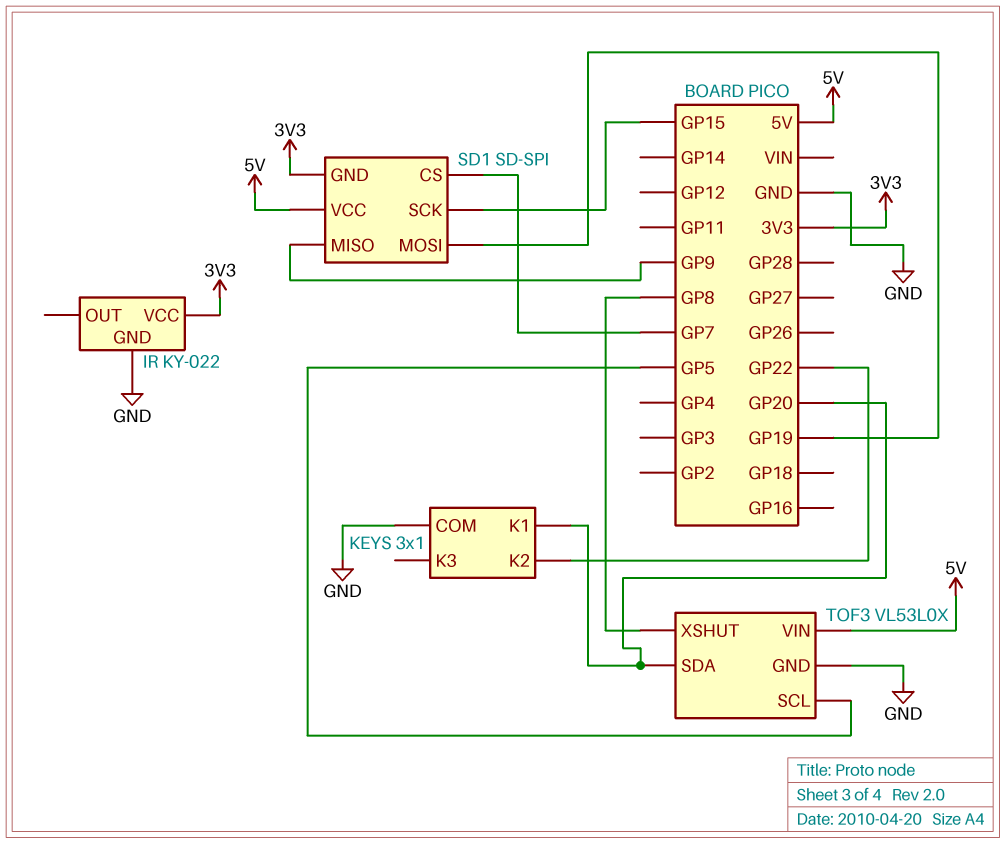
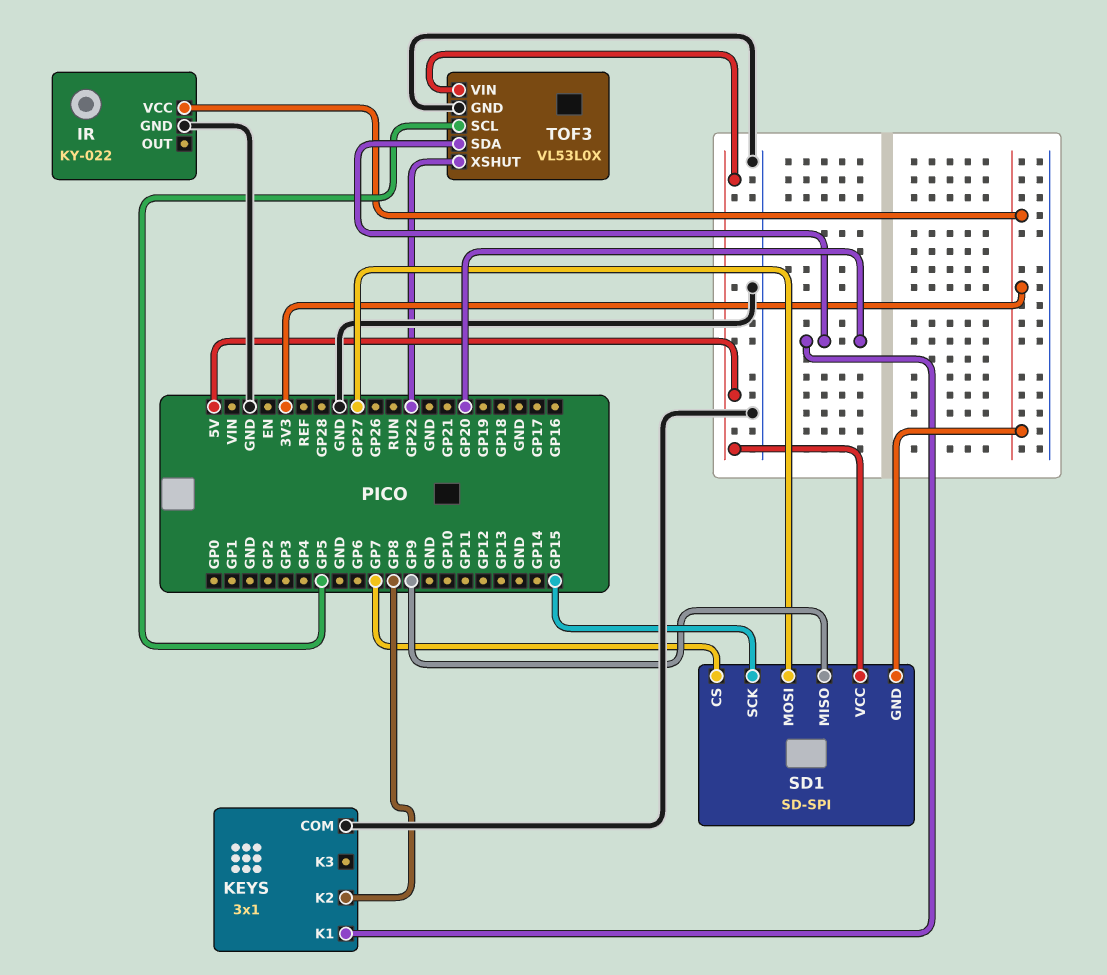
KEYS pin K2: GP22 -> GP8
SD1 pin MOSI: GP19 -> GP27
TOF3 pin XSHUT: GP8 -> GP22

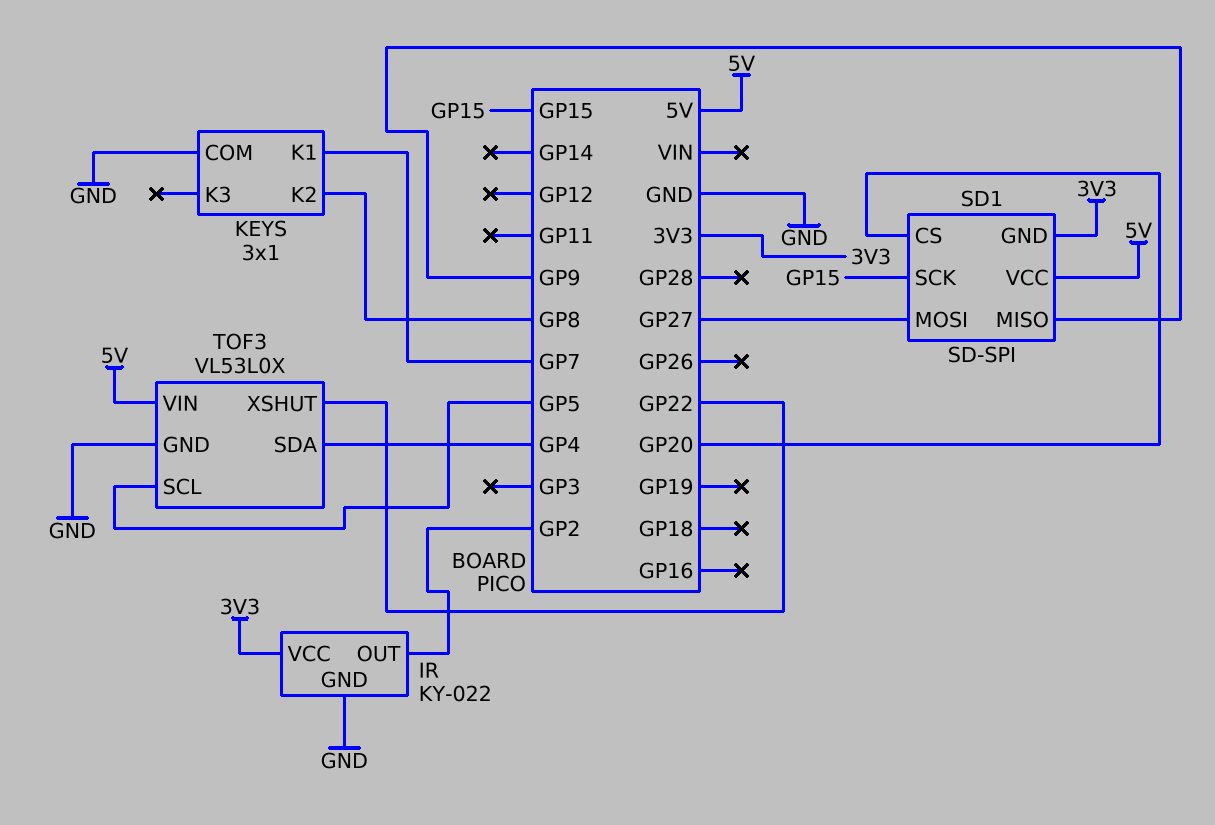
IR pin OUT: none -> GP2
KEYS pin K1: GP20 -> GP7
SD1 pin CS: GP7 -> GP20
TOF3 pin SDA: GP20 -> GP4

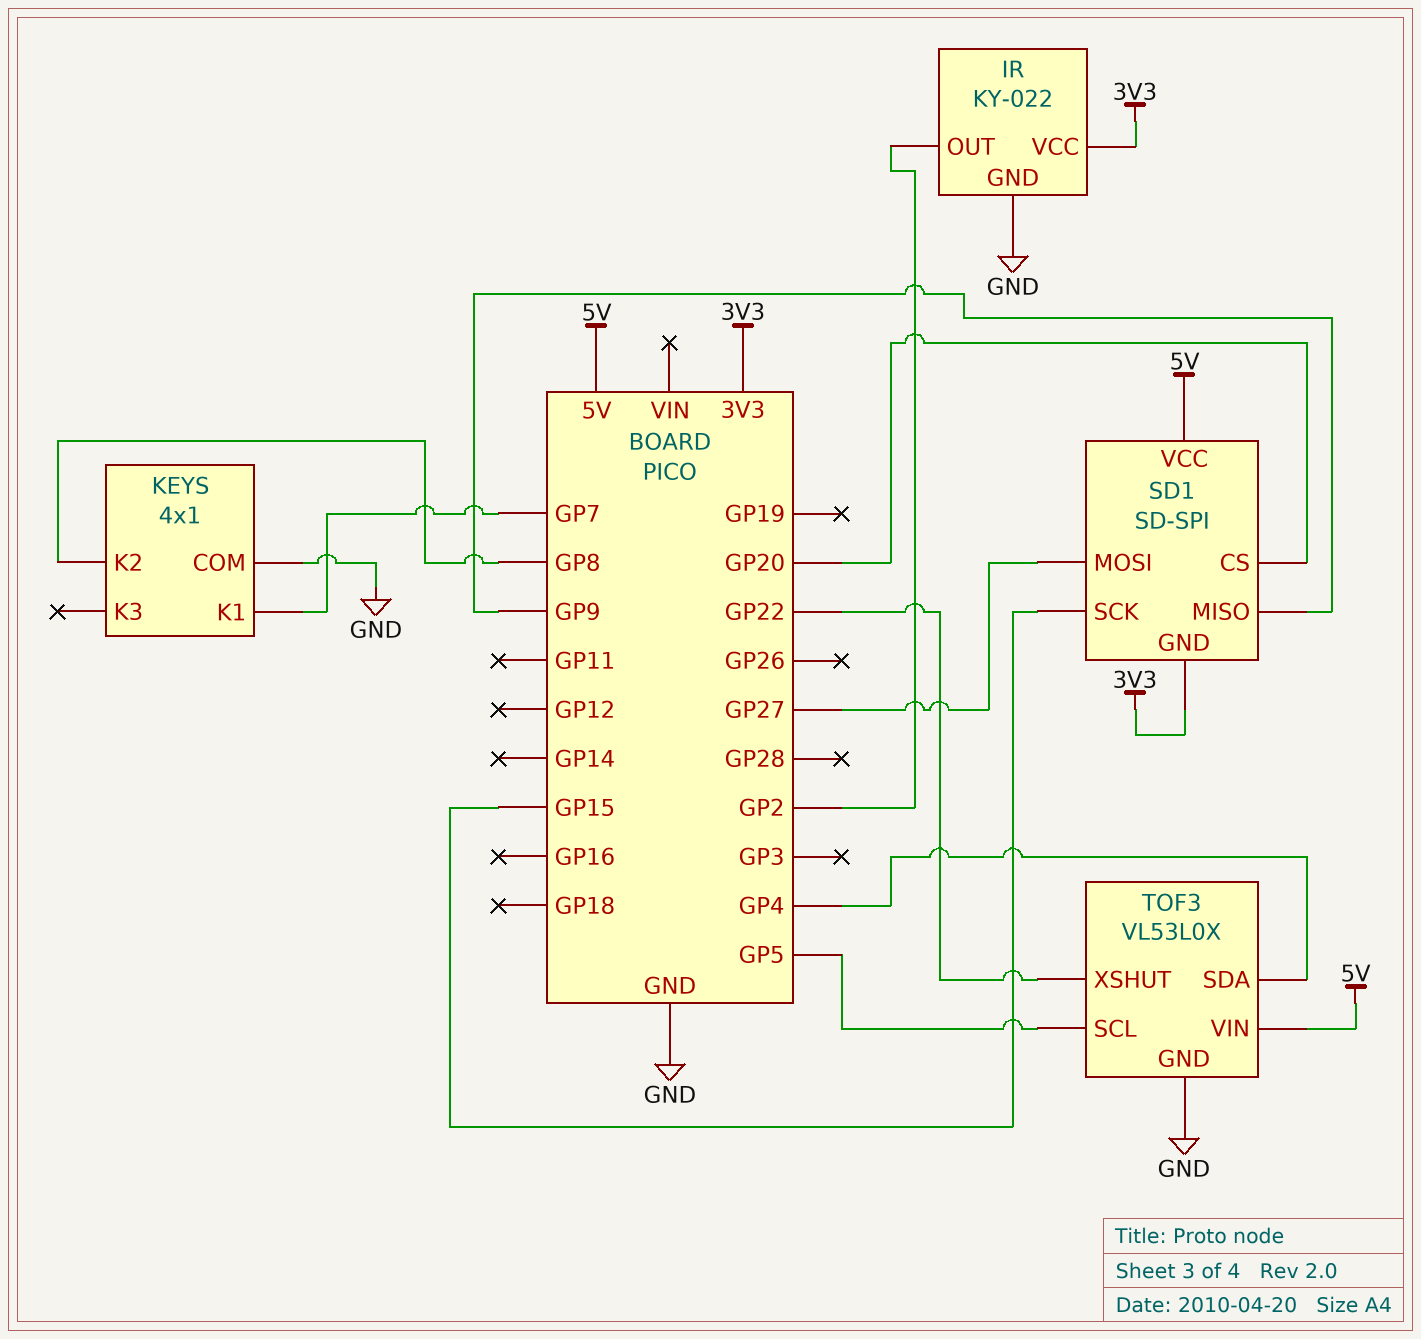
KEYS: 3x1 -> 4x1

